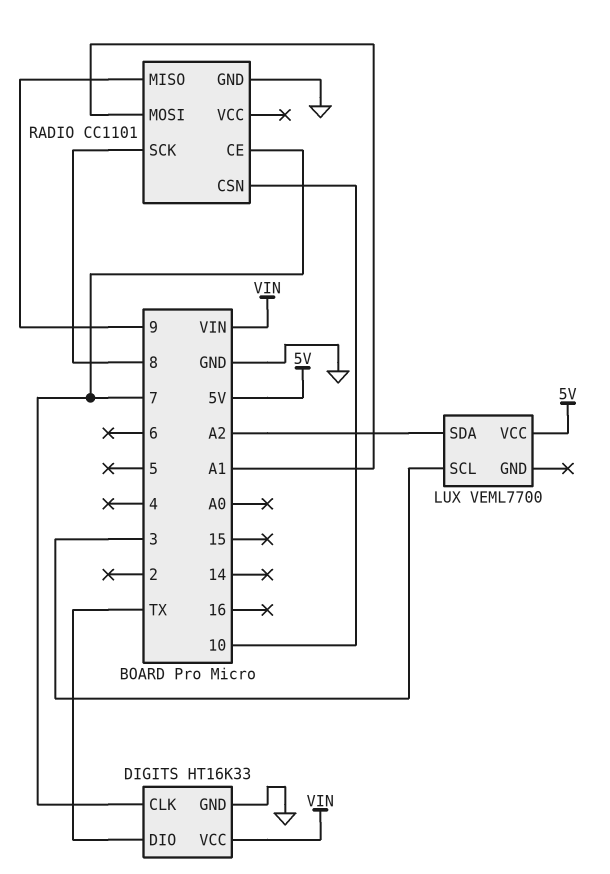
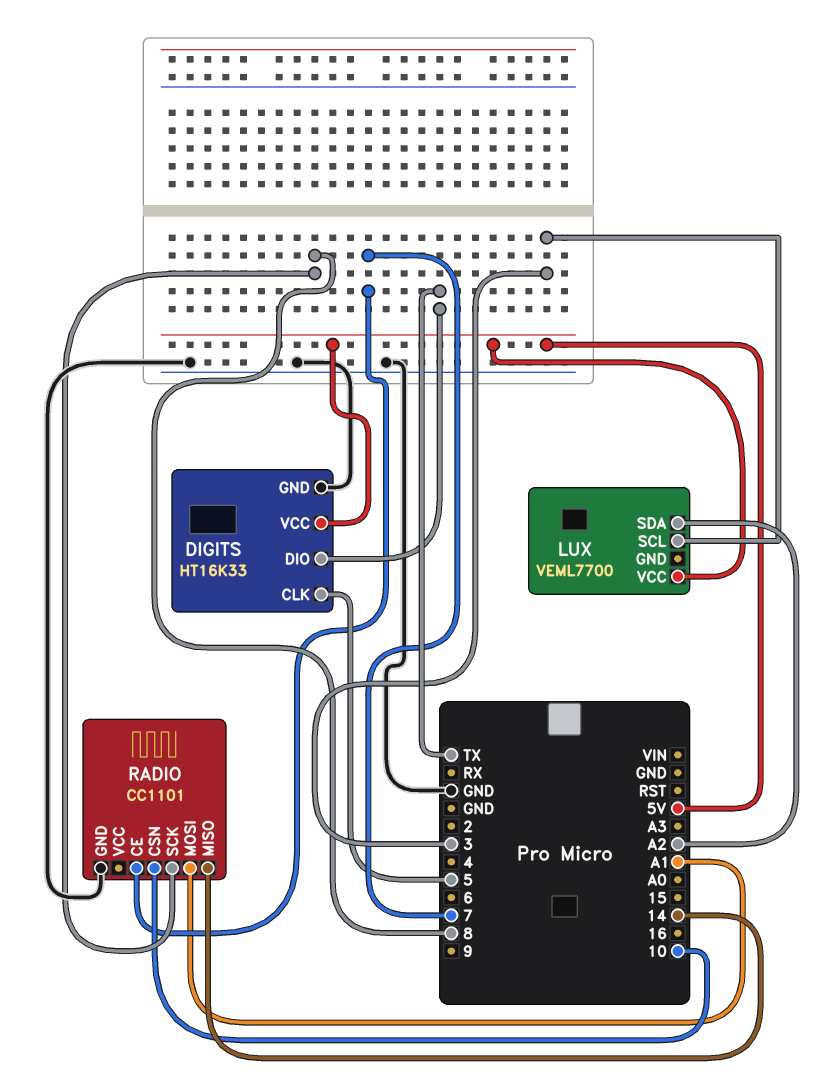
DIGITS pin CLK: 7 -> 5
DIGITS pin VCC: VIN -> 5V
RADIO pin MISO: 9 -> 14

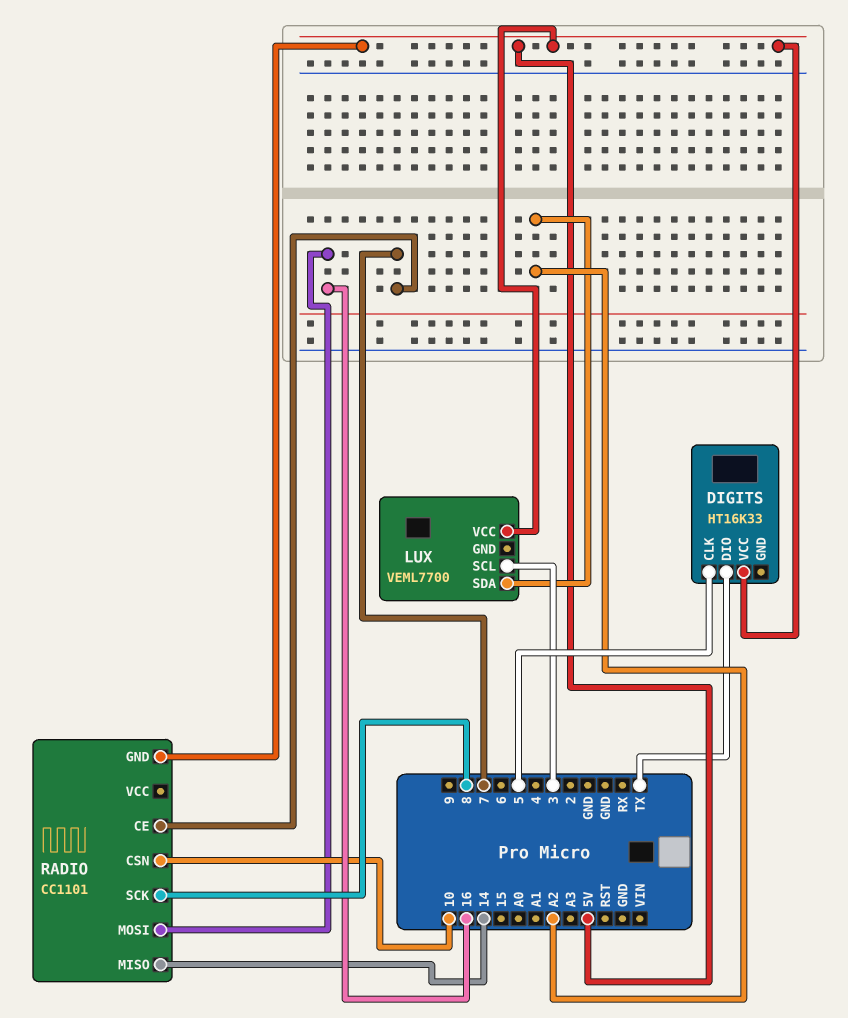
DIGITS pin GND: GND -> none
RADIO pin GND: GND -> 5V
RADIO pin MOSI: A1 -> 16

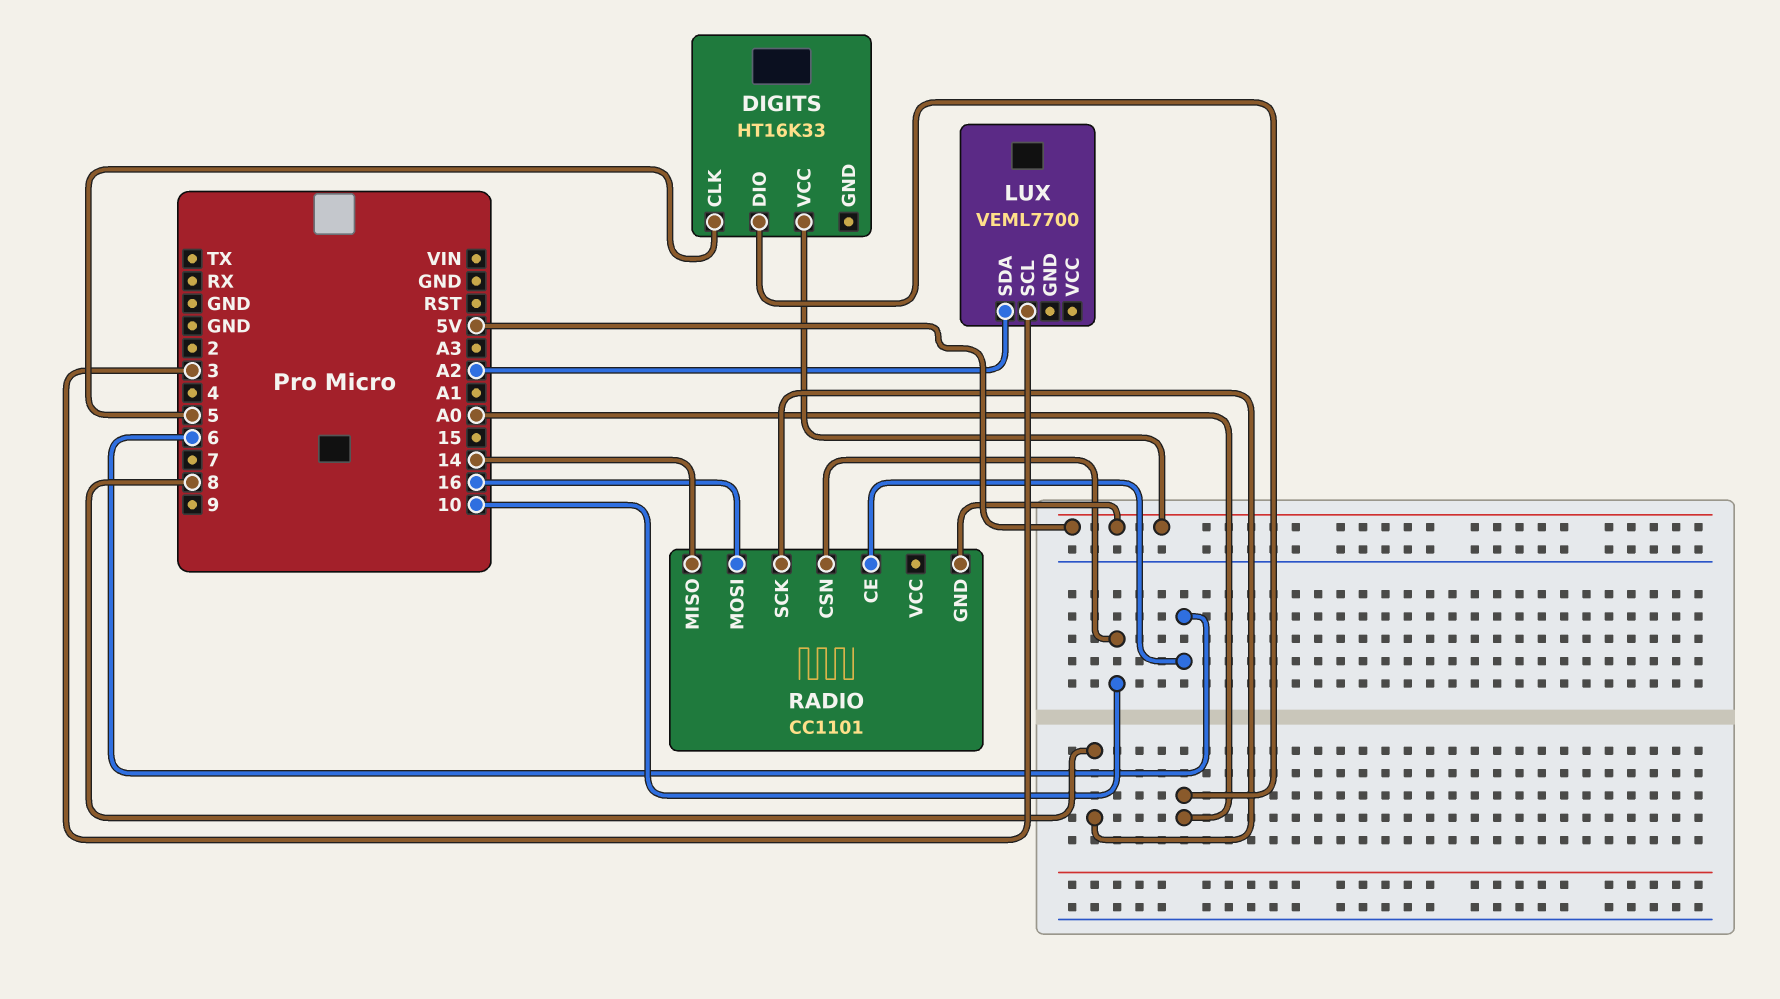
DIGITS pin DIO: TX -> A0
LUX pin VCC: 5V -> none
RADIO pin CE: 7 -> 6

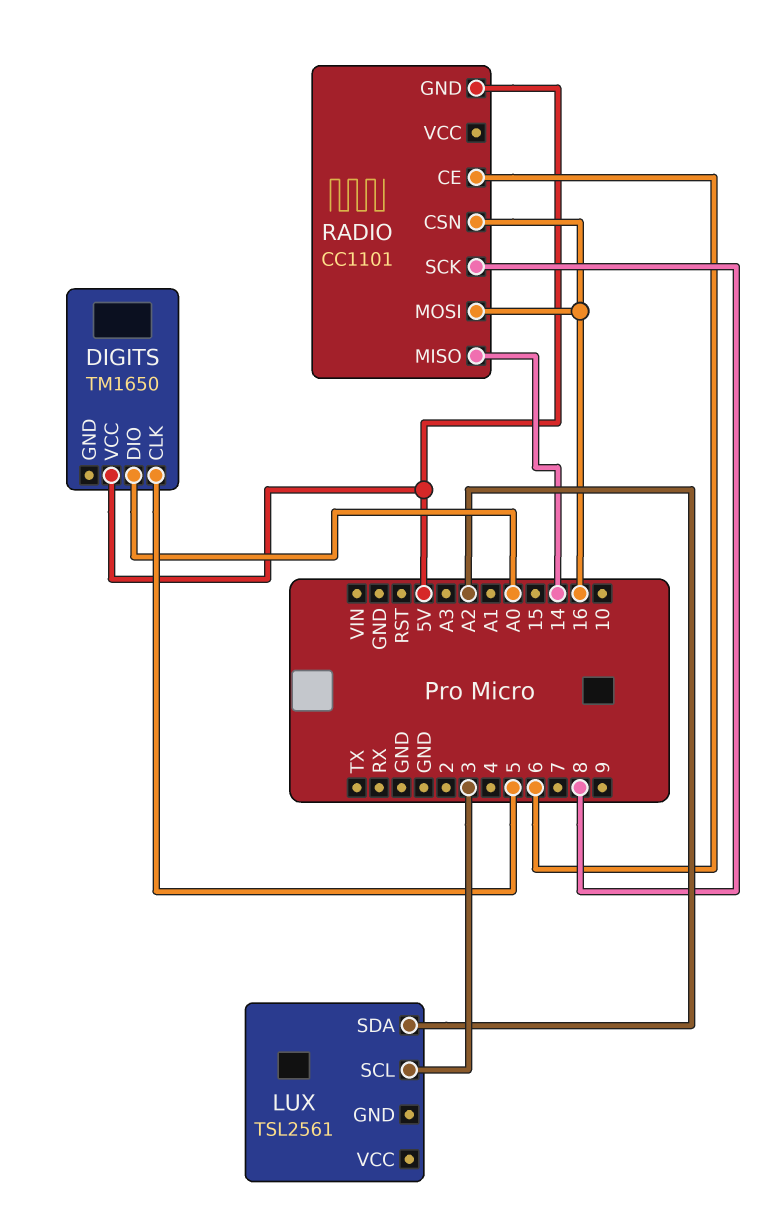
DIGITS: HT16K33 -> TM1650
LUX: VEML7700 -> TSL2561
RADIO pin CSN: 10 -> 16

